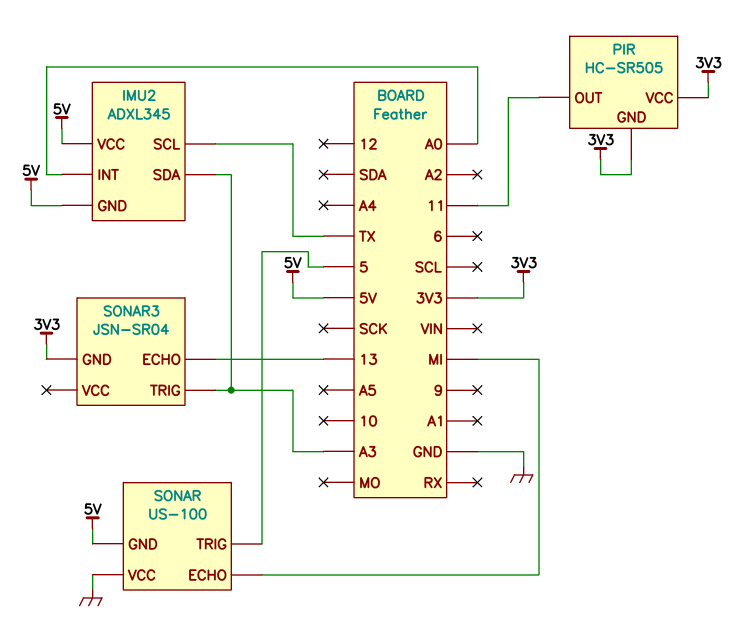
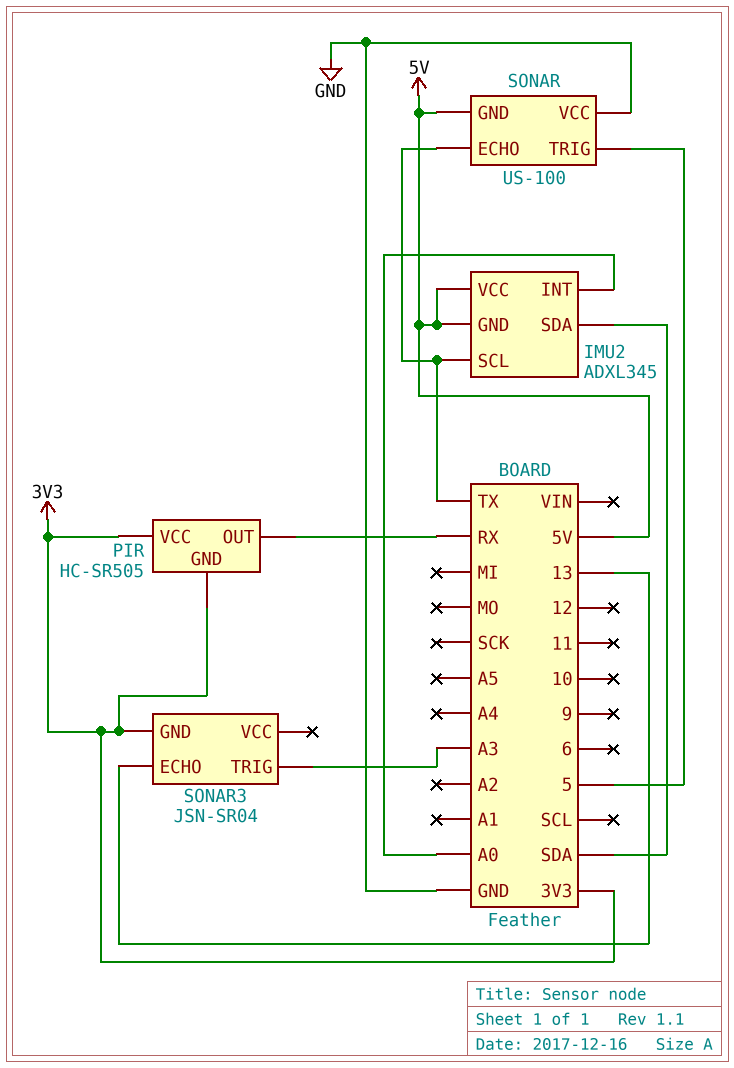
IMU2 pin SDA: A3 -> SDA
PIR pin OUT: 11 -> RX
SONAR pin ECHO: MI -> TX

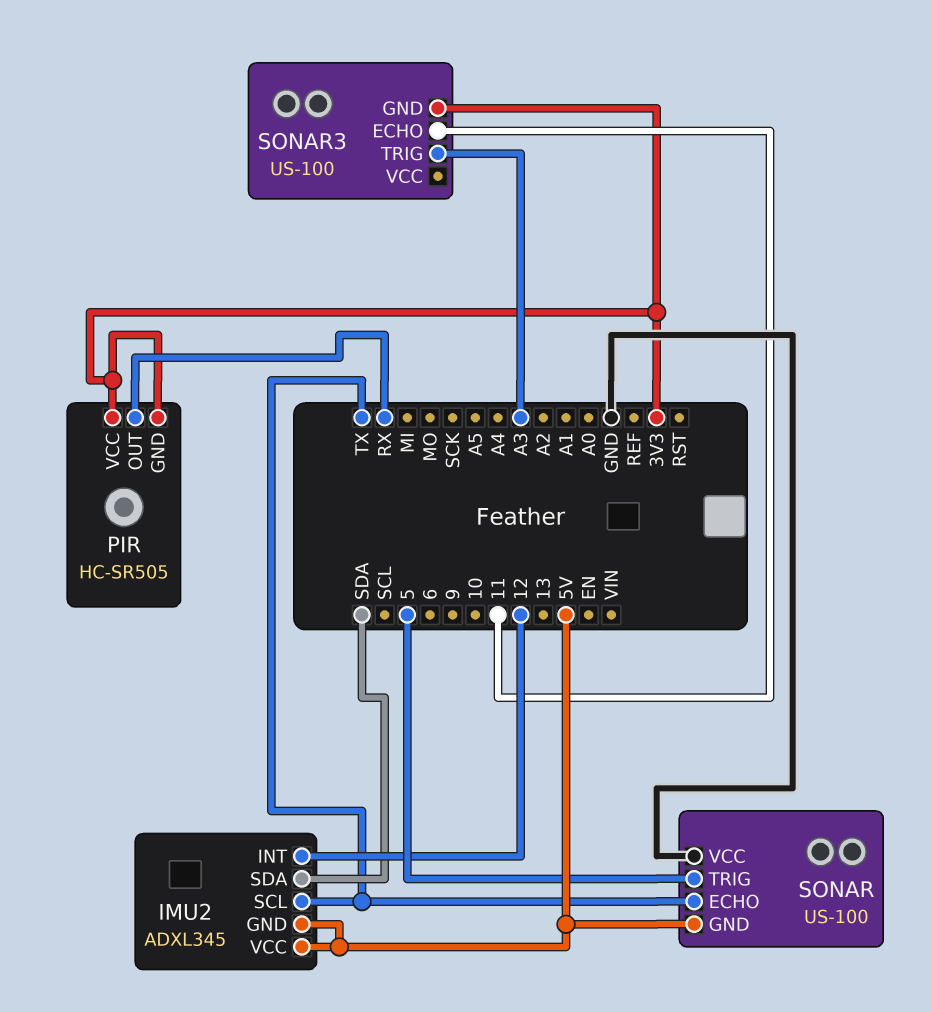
IMU2 pin INT: A0 -> 12
SONAR3: JSN-SR04 -> US-100
SONAR3 pin ECHO: 13 -> 11

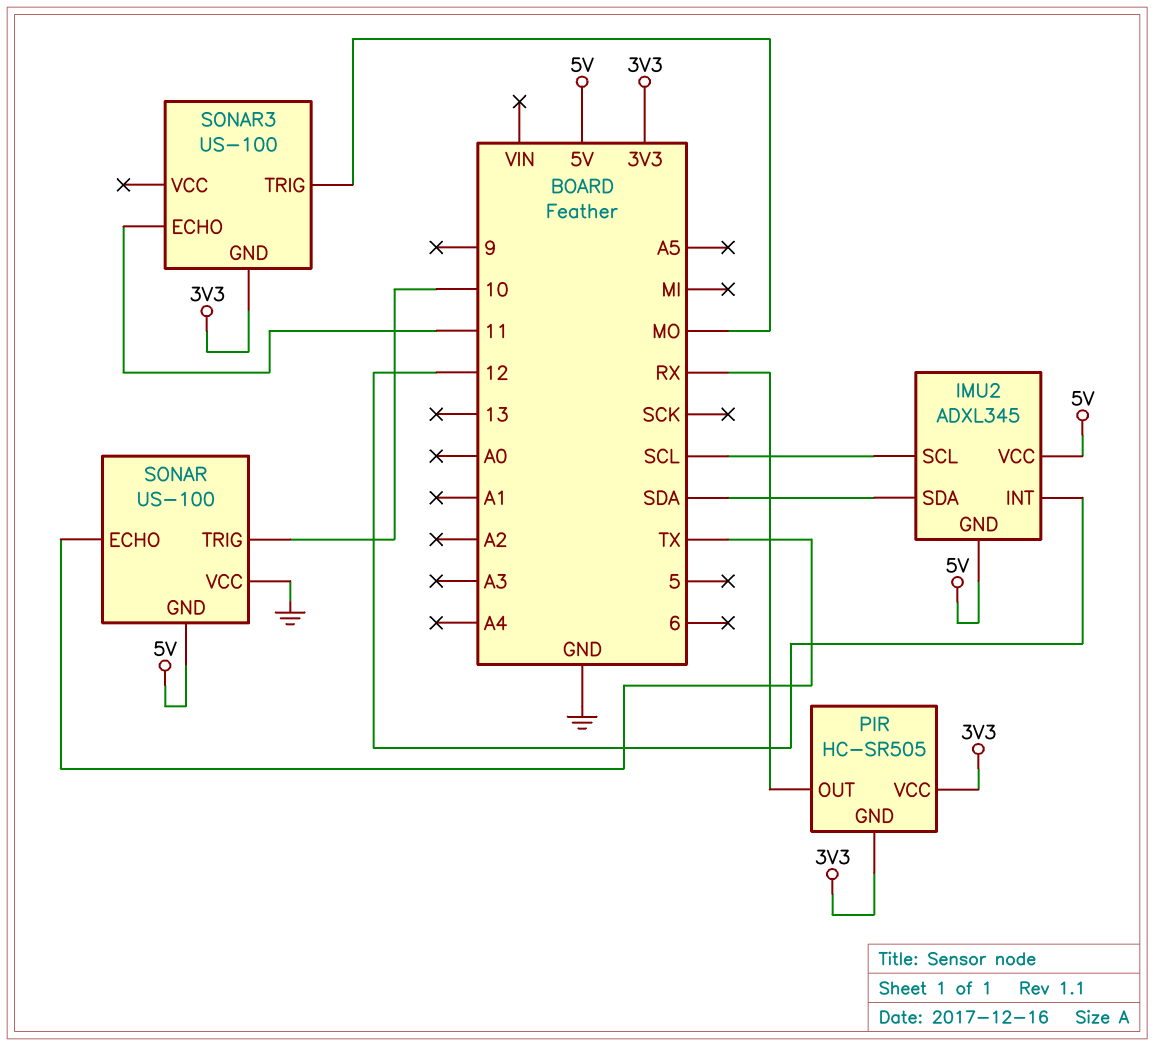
IMU2 pin SCL: TX -> SCL
SONAR pin TRIG: 5 -> 10
SONAR3 pin TRIG: A3 -> MO

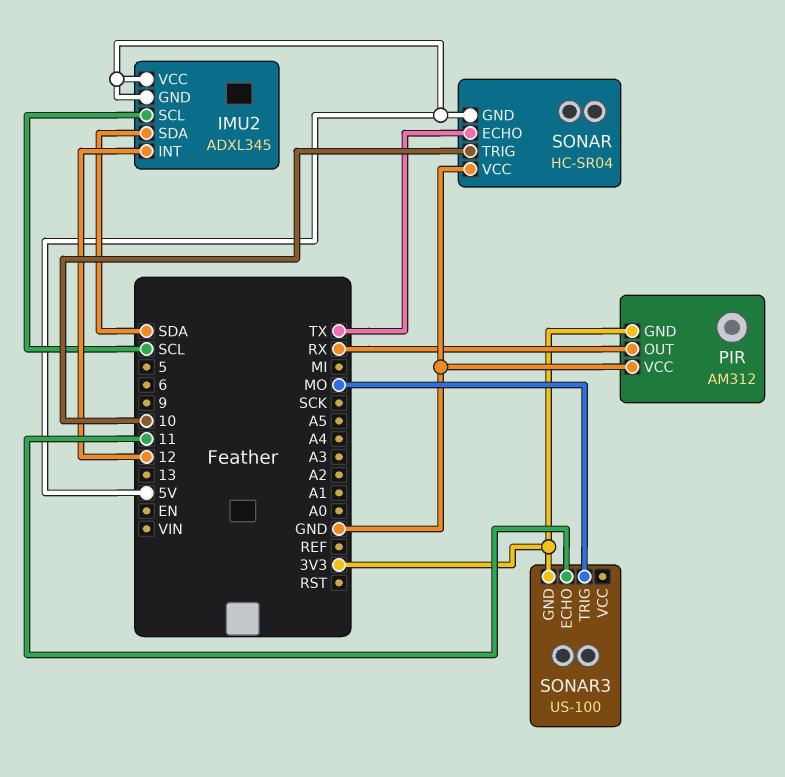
PIR: HC-SR505 -> AM312
PIR pin VCC: 3V3 -> GND
SONAR: US-100 -> HC-SR04

